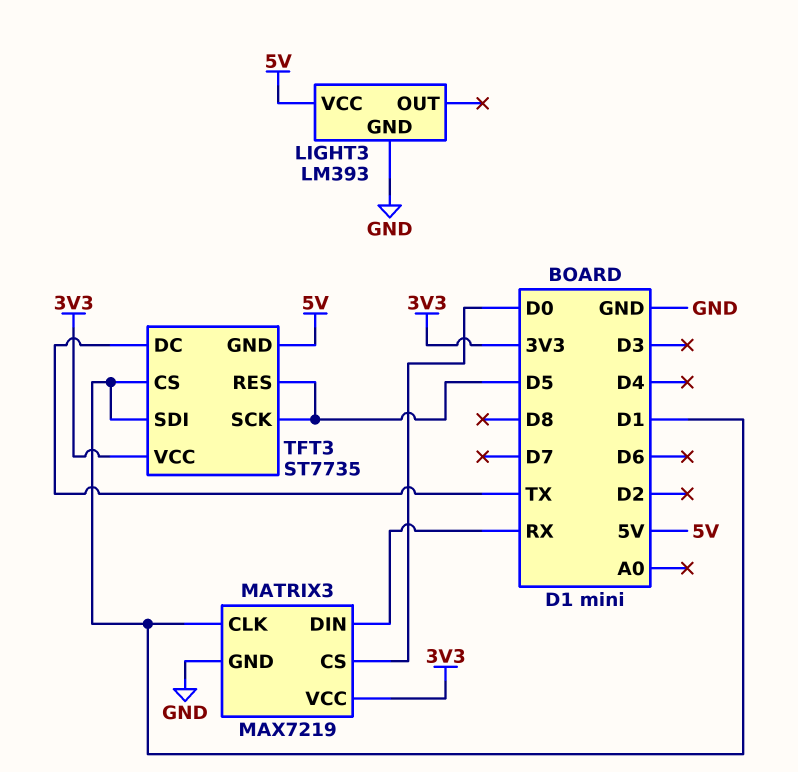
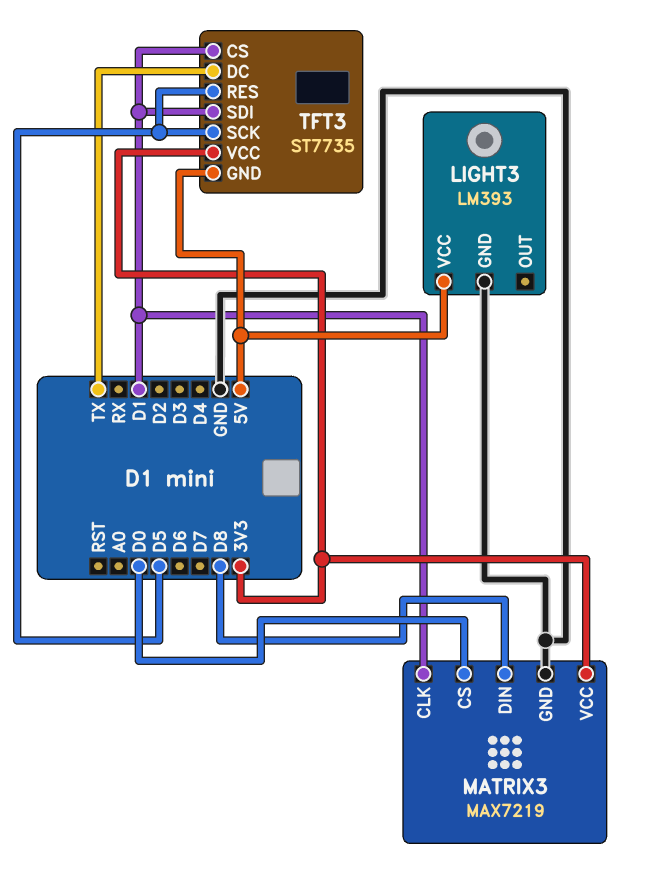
MATRIX3 pin DIN: RX -> D8

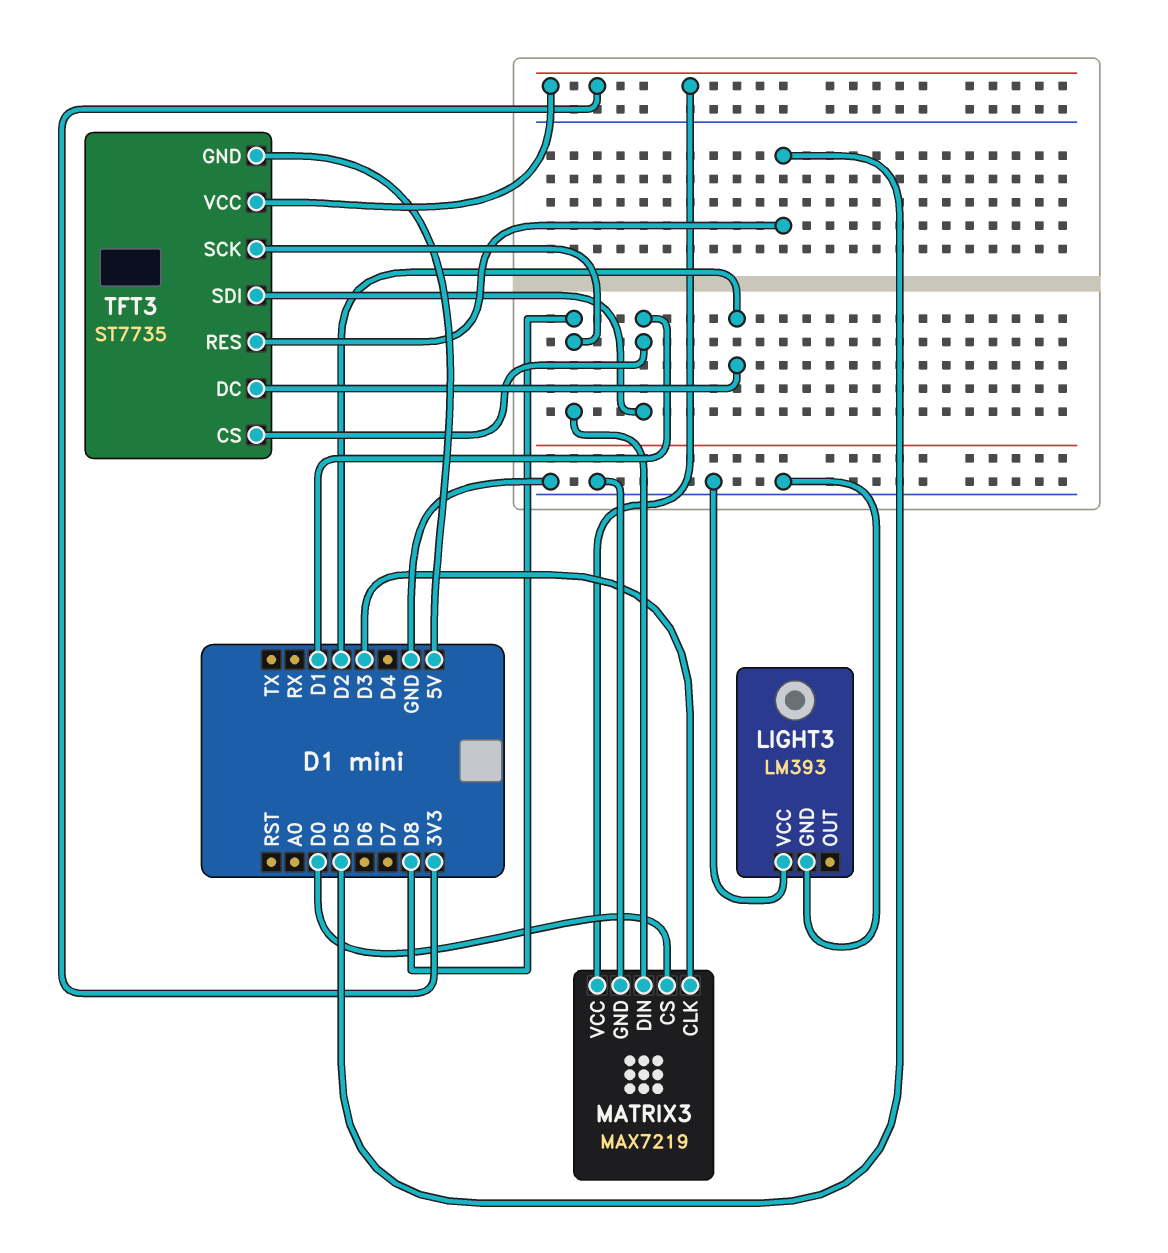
LIGHT3 pin VCC: 5V -> GND
MATRIX3 pin CLK: D1 -> D3
TFT3 pin DC: TX -> D2
TFT3 pin SCK: D5 -> D8

